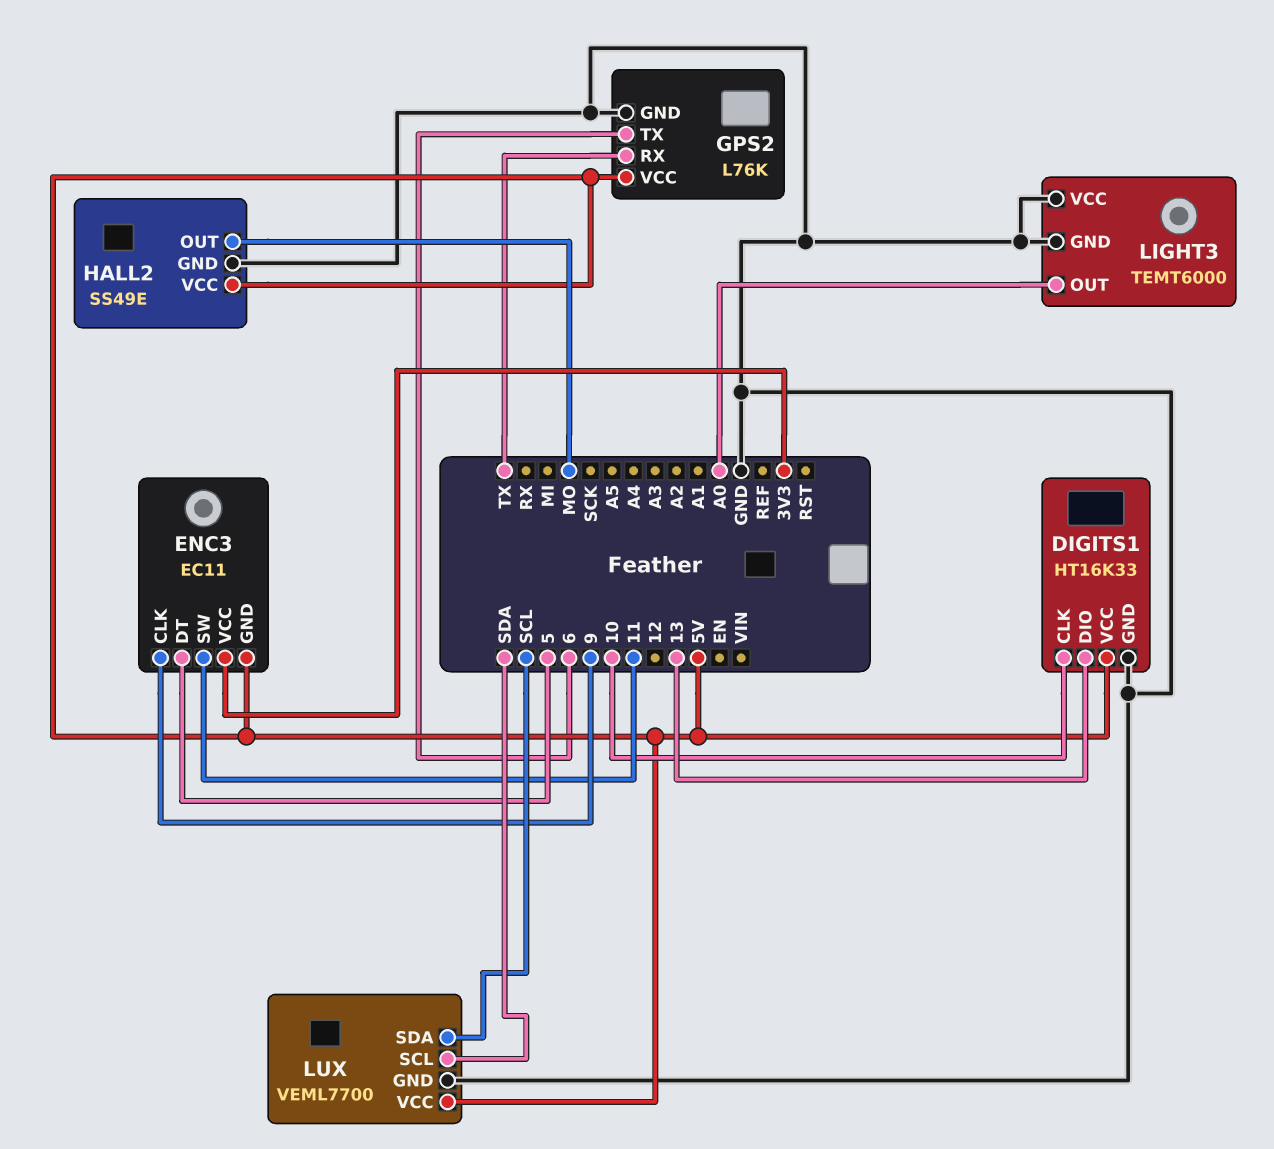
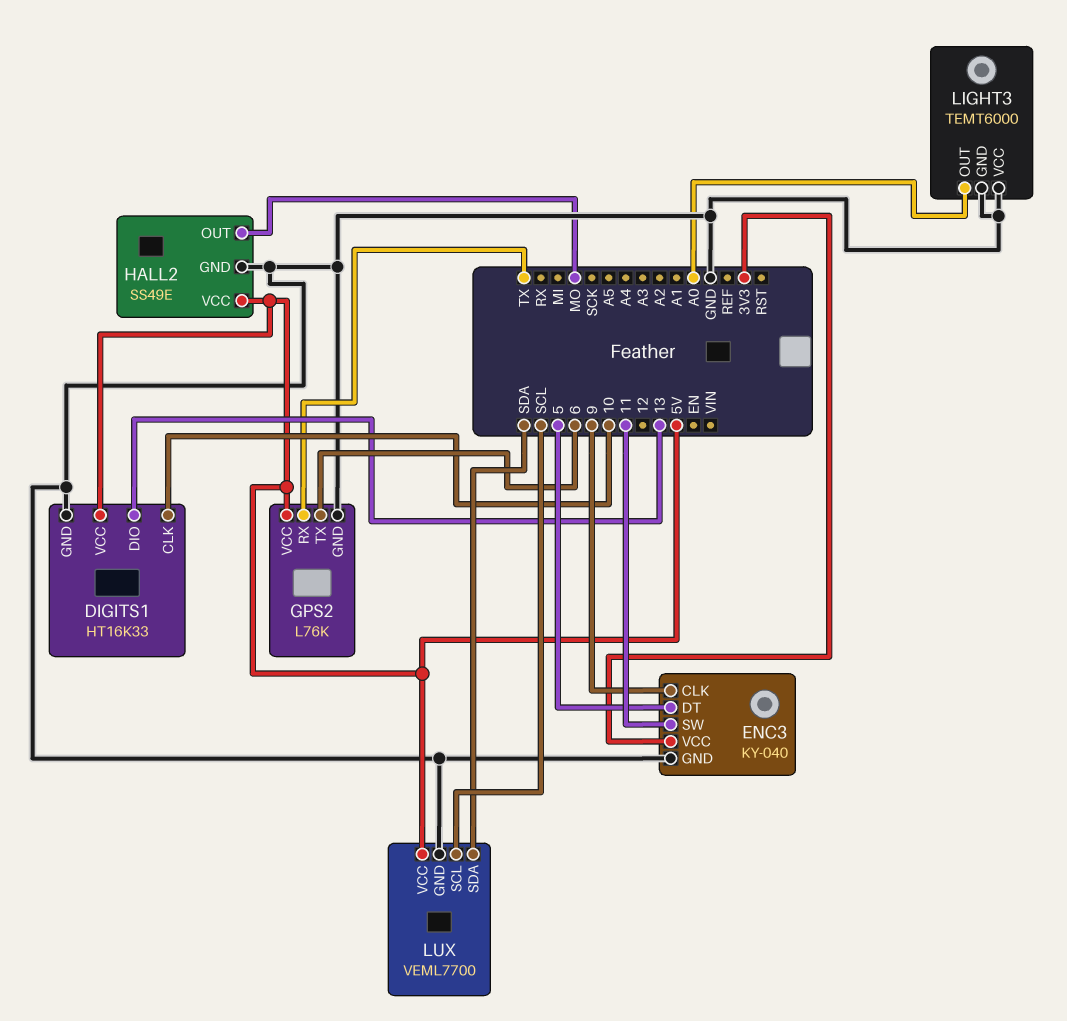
ENC3: EC11 -> KY-040
ENC3 pin GND: 5V -> GND
LUX pin SCL: SDA -> SCL
LUX pin SDA: SCL -> SDA

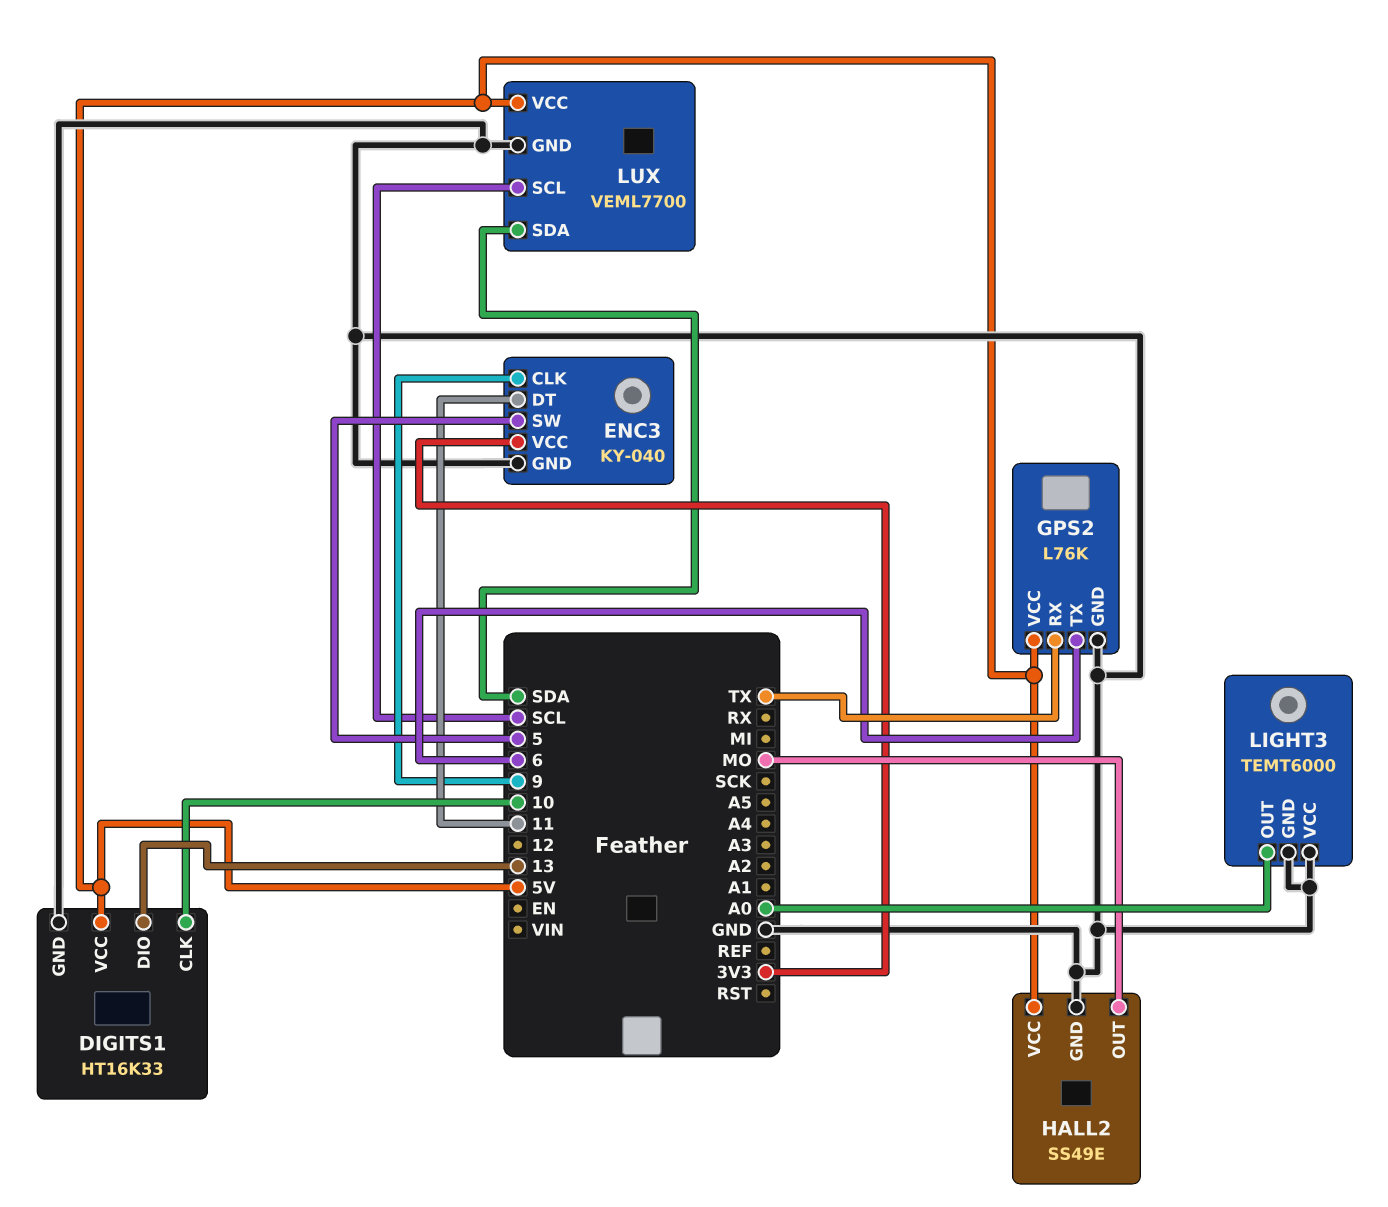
ENC3 pin DT: 5 -> 11
ENC3 pin SW: 11 -> 5

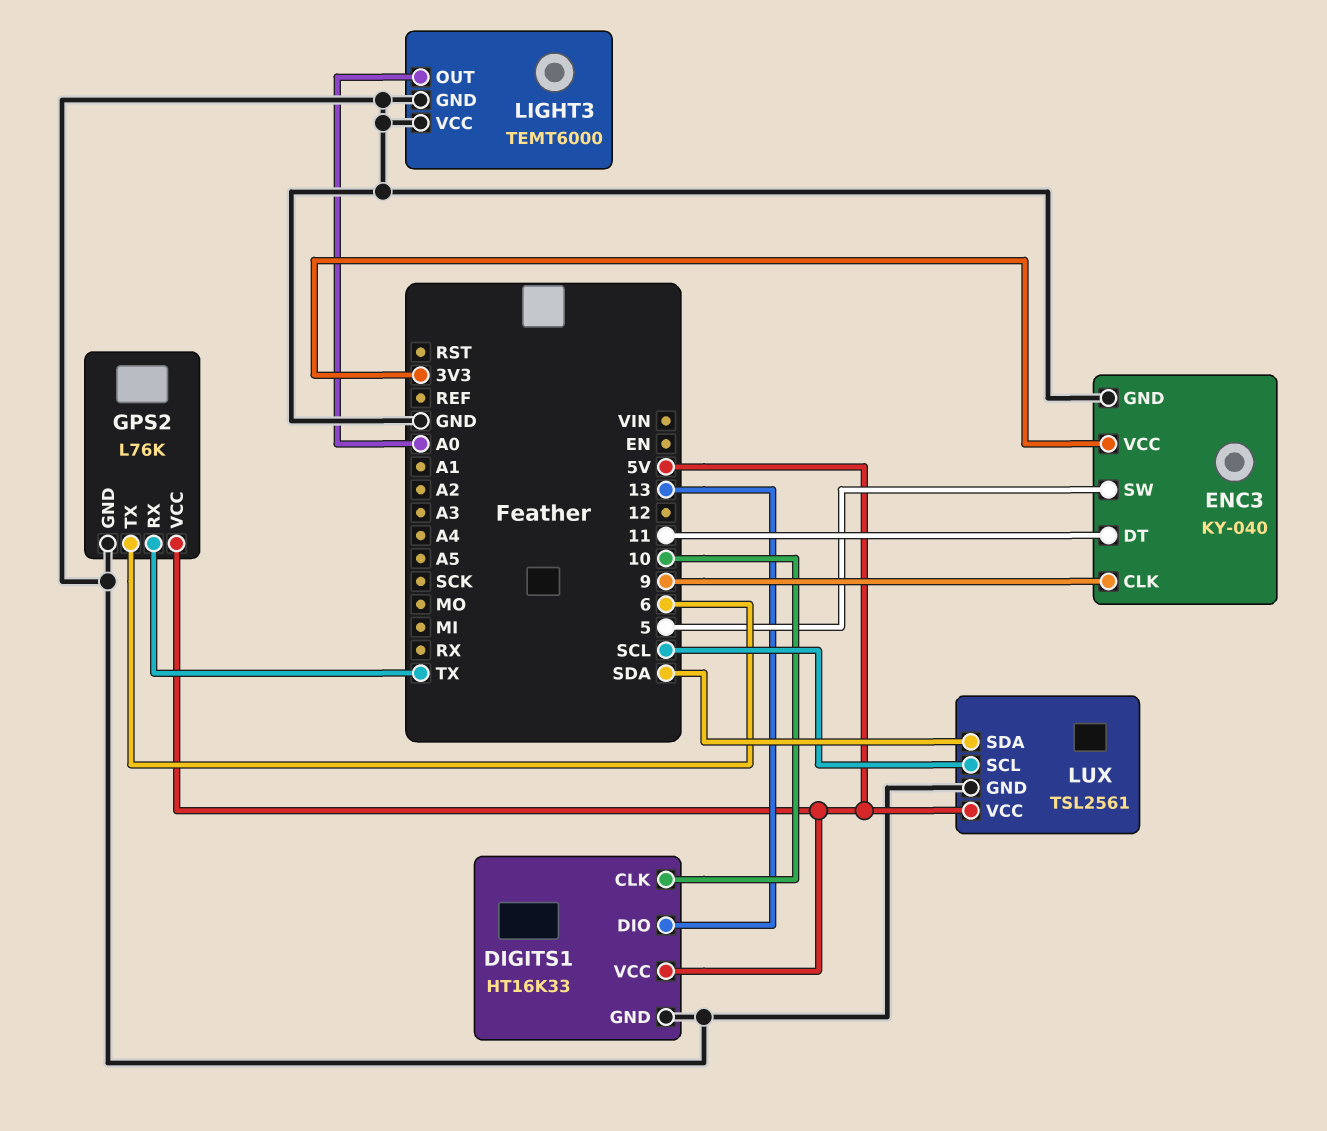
HALL2: SS49E -> none
HALL2 pin GND: GND -> none
HALL2 pin OUT: MO -> none
HALL2 pin VCC: 5V -> none
LUX: VEML7700 -> TSL2561

